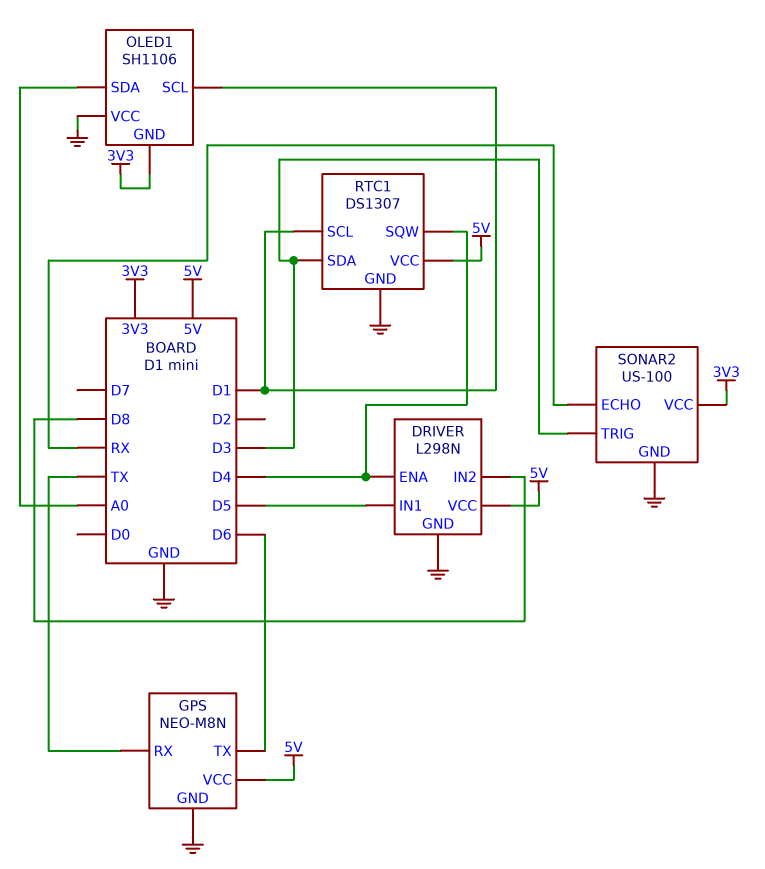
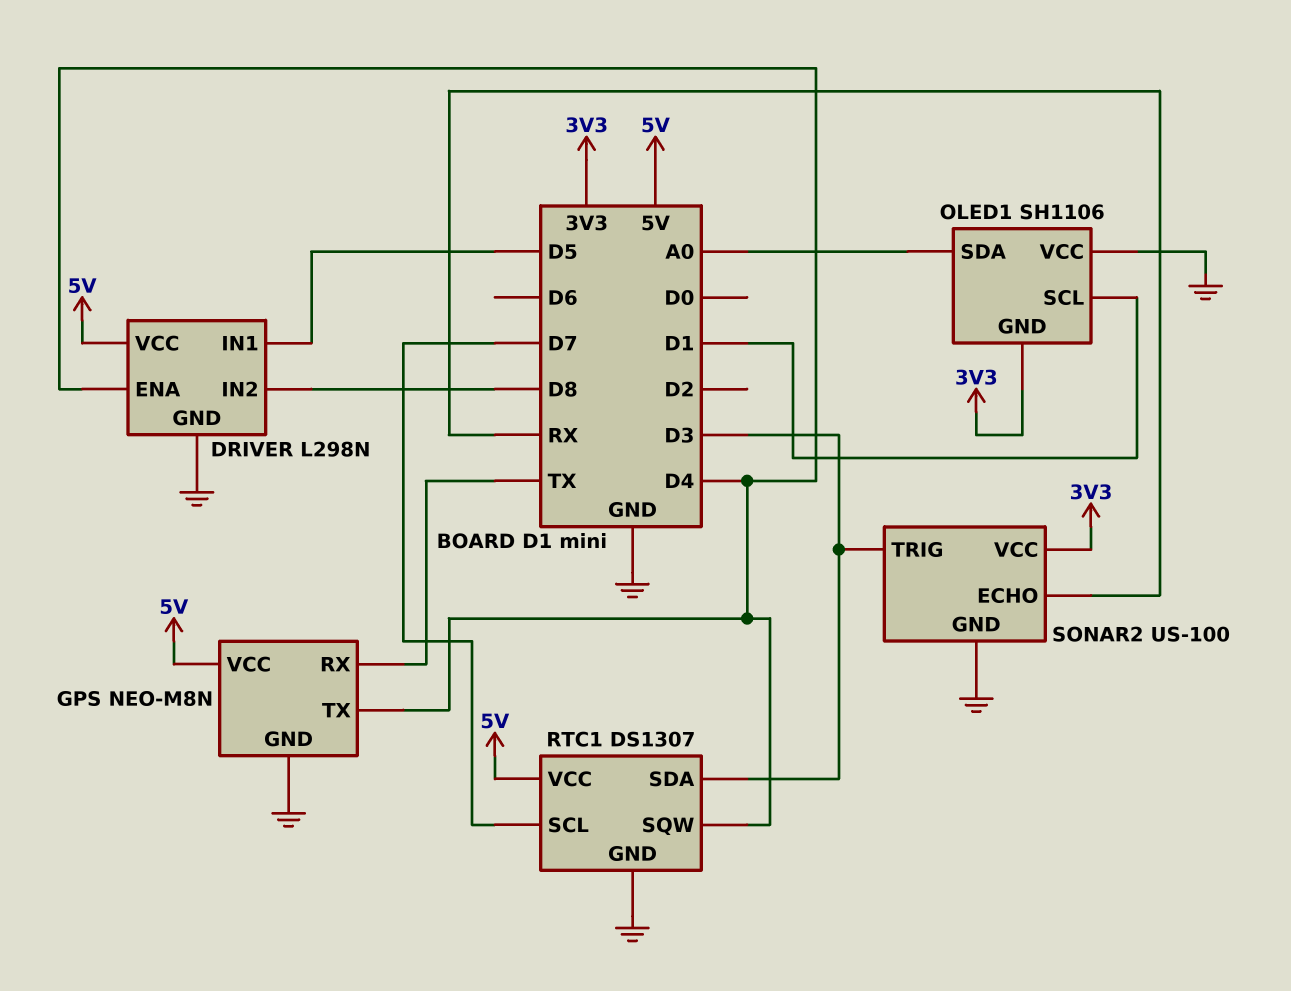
GPS pin TX: D6 -> D4
RTC1 pin SCL: D1 -> D7

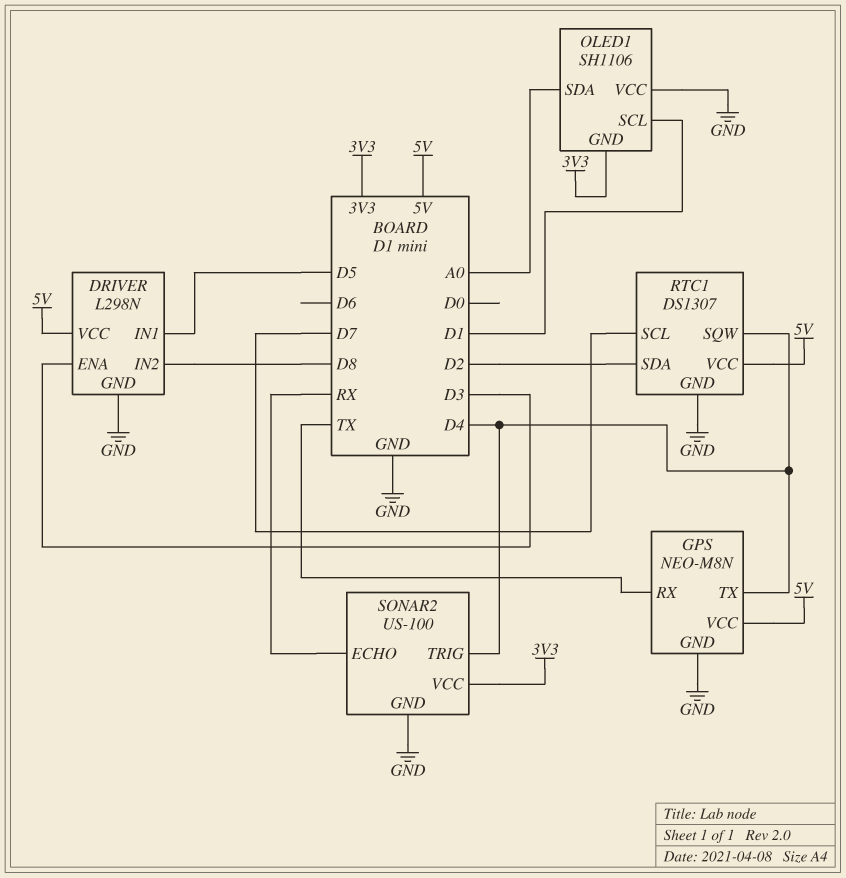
DRIVER pin ENA: D4 -> D3
RTC1 pin SDA: D3 -> D2
SONAR2 pin TRIG: D3 -> D4

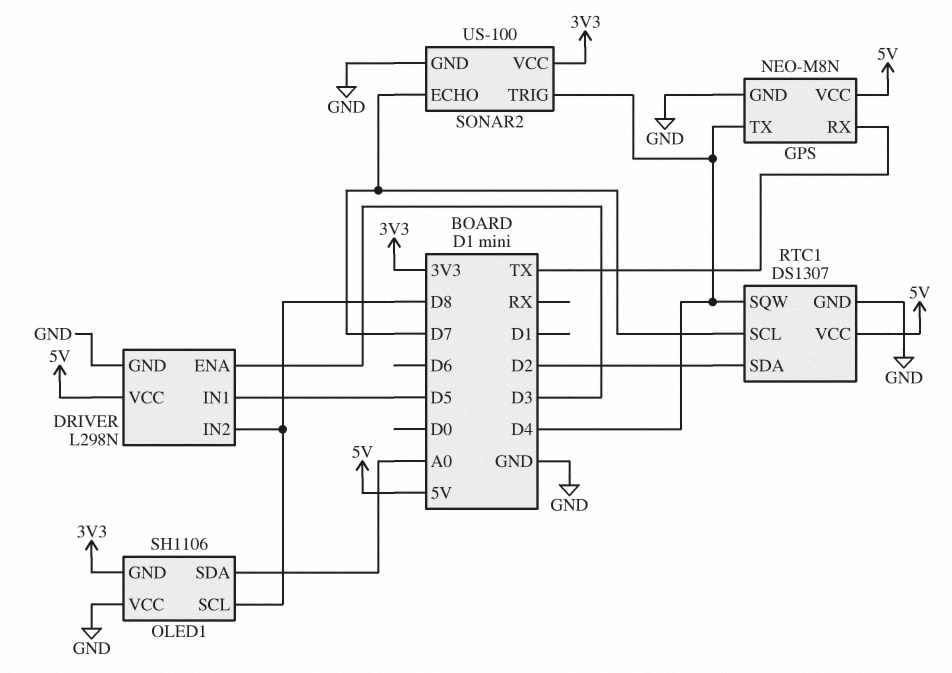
OLED1 pin SCL: D1 -> D8
SONAR2 pin ECHO: RX -> D7

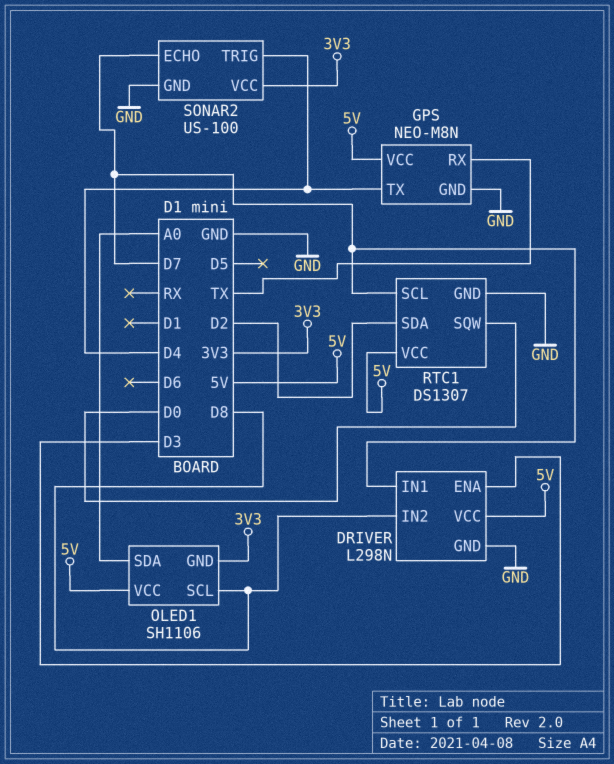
DRIVER pin IN1: D5 -> D7
OLED1 pin VCC: GND -> 5V
RTC1 pin SQW: D4 -> D0

